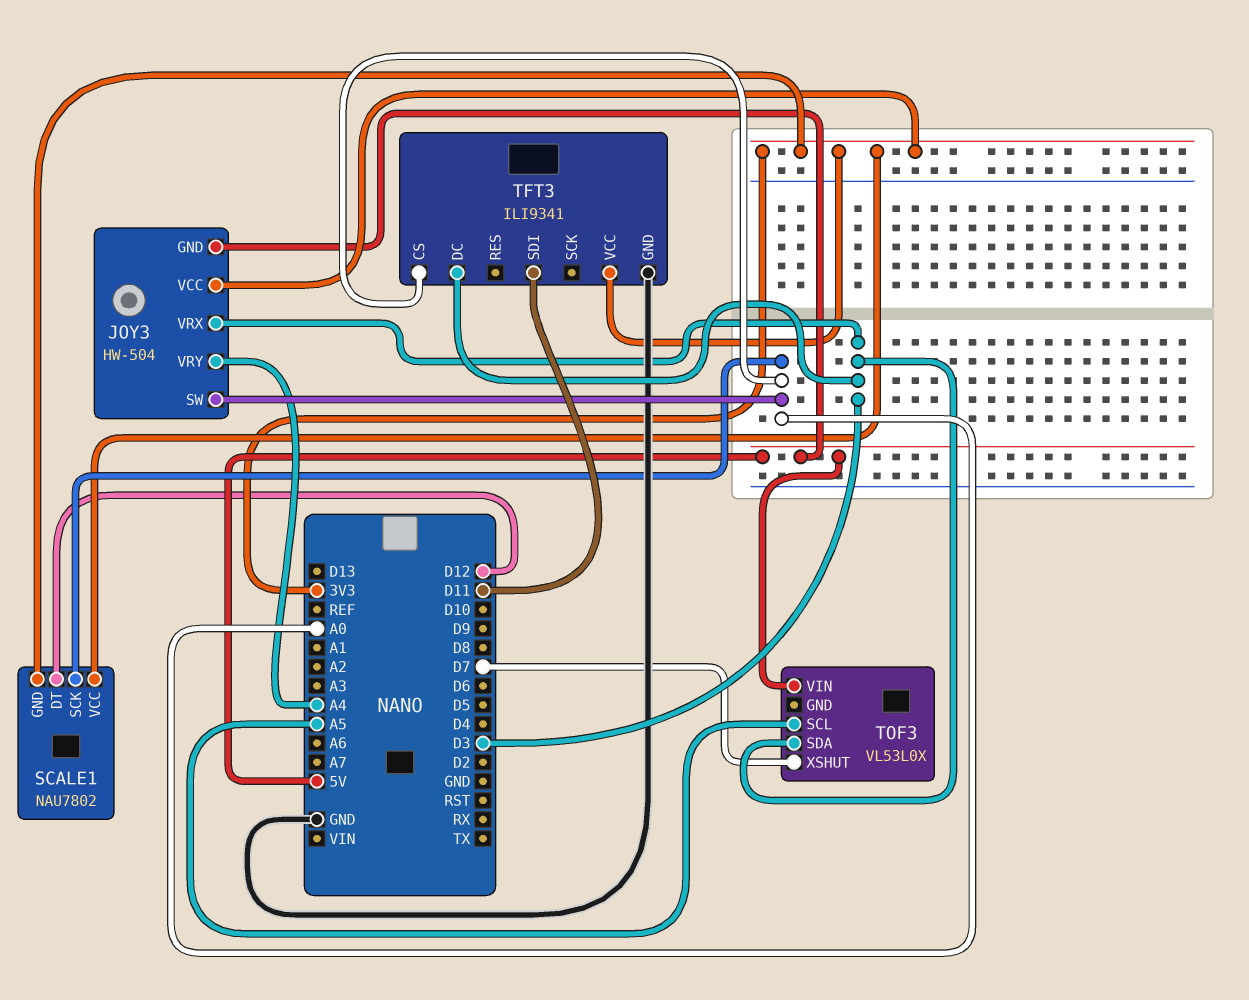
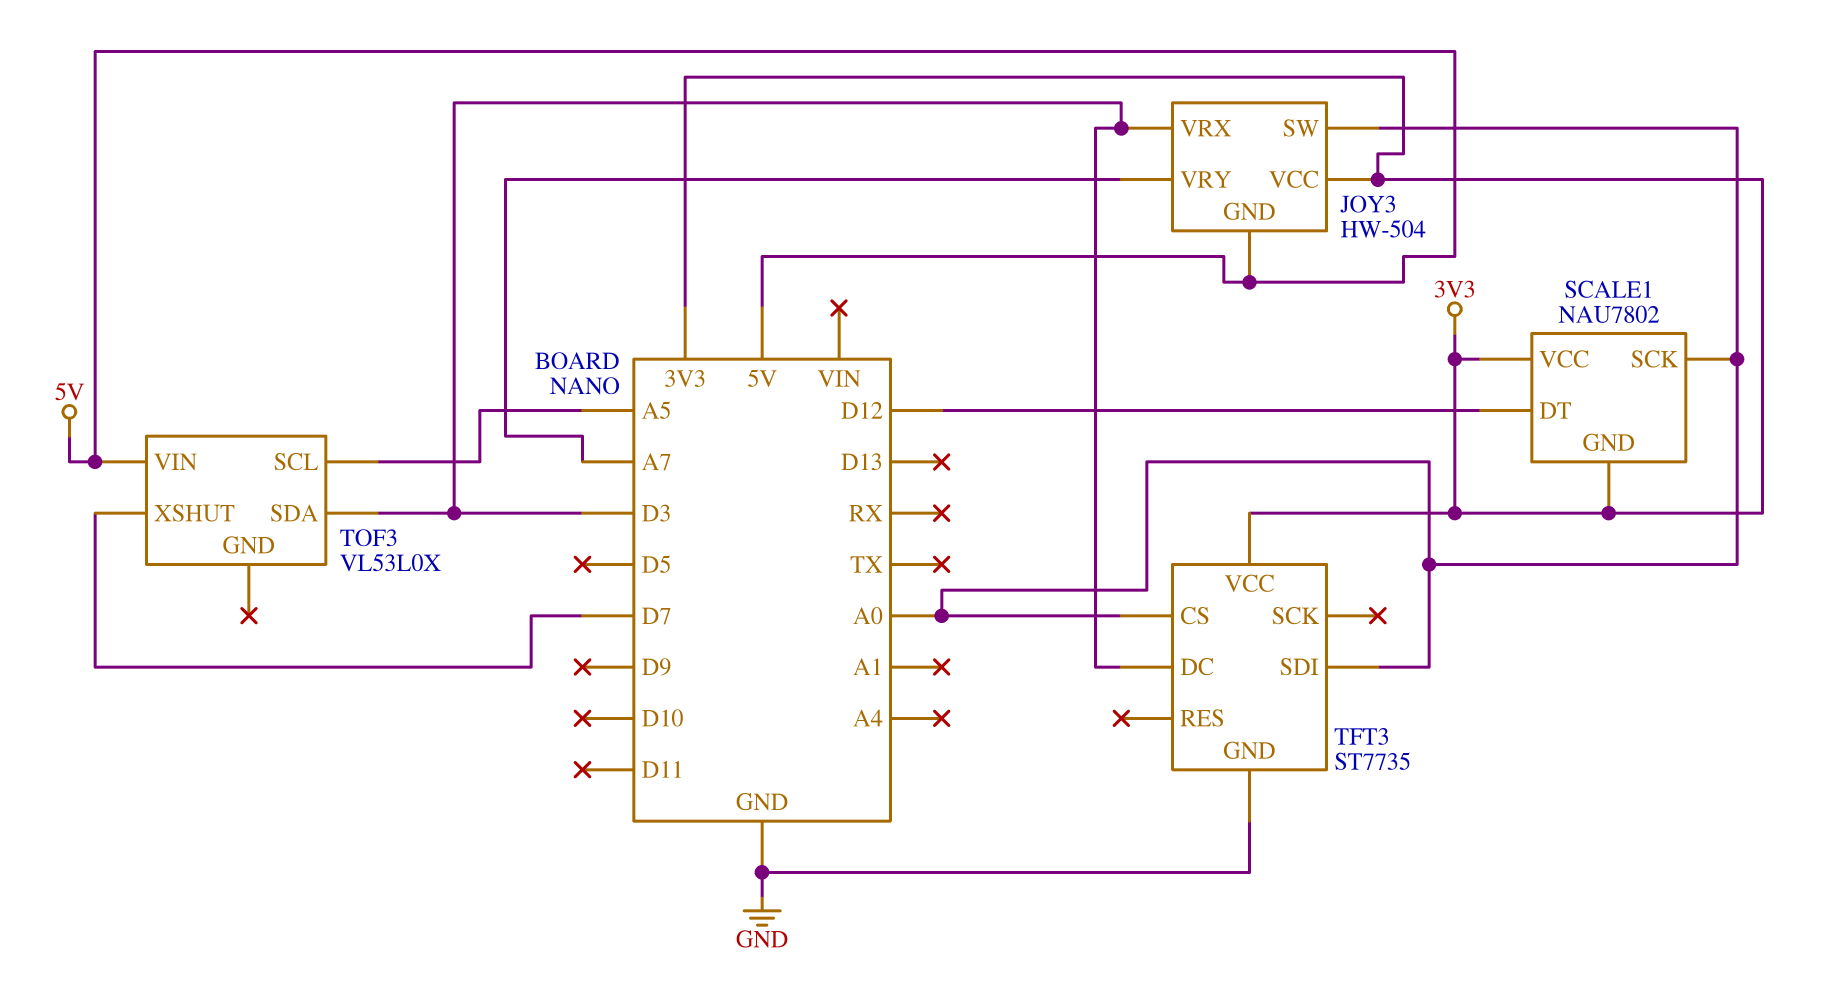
JOY3 pin VRY: A4 -> A7
TFT3: ILI9341 -> ST7735
TFT3 pin SDI: D11 -> A0

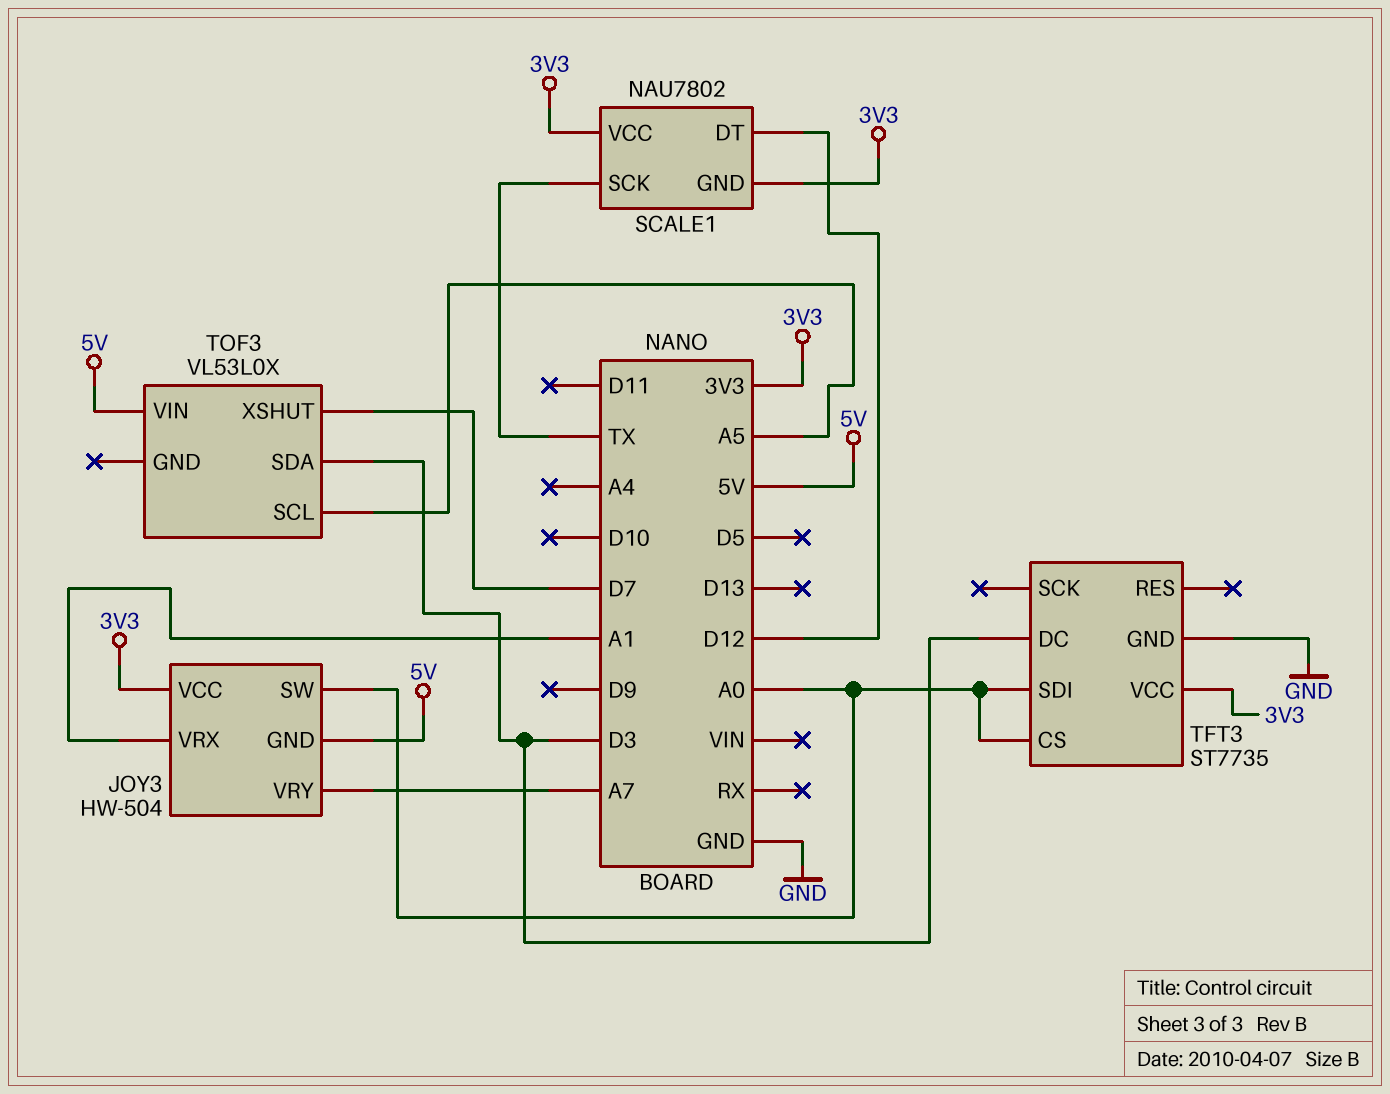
JOY3 pin VRX: D3 -> A1
SCALE1 pin SCK: A0 -> TX

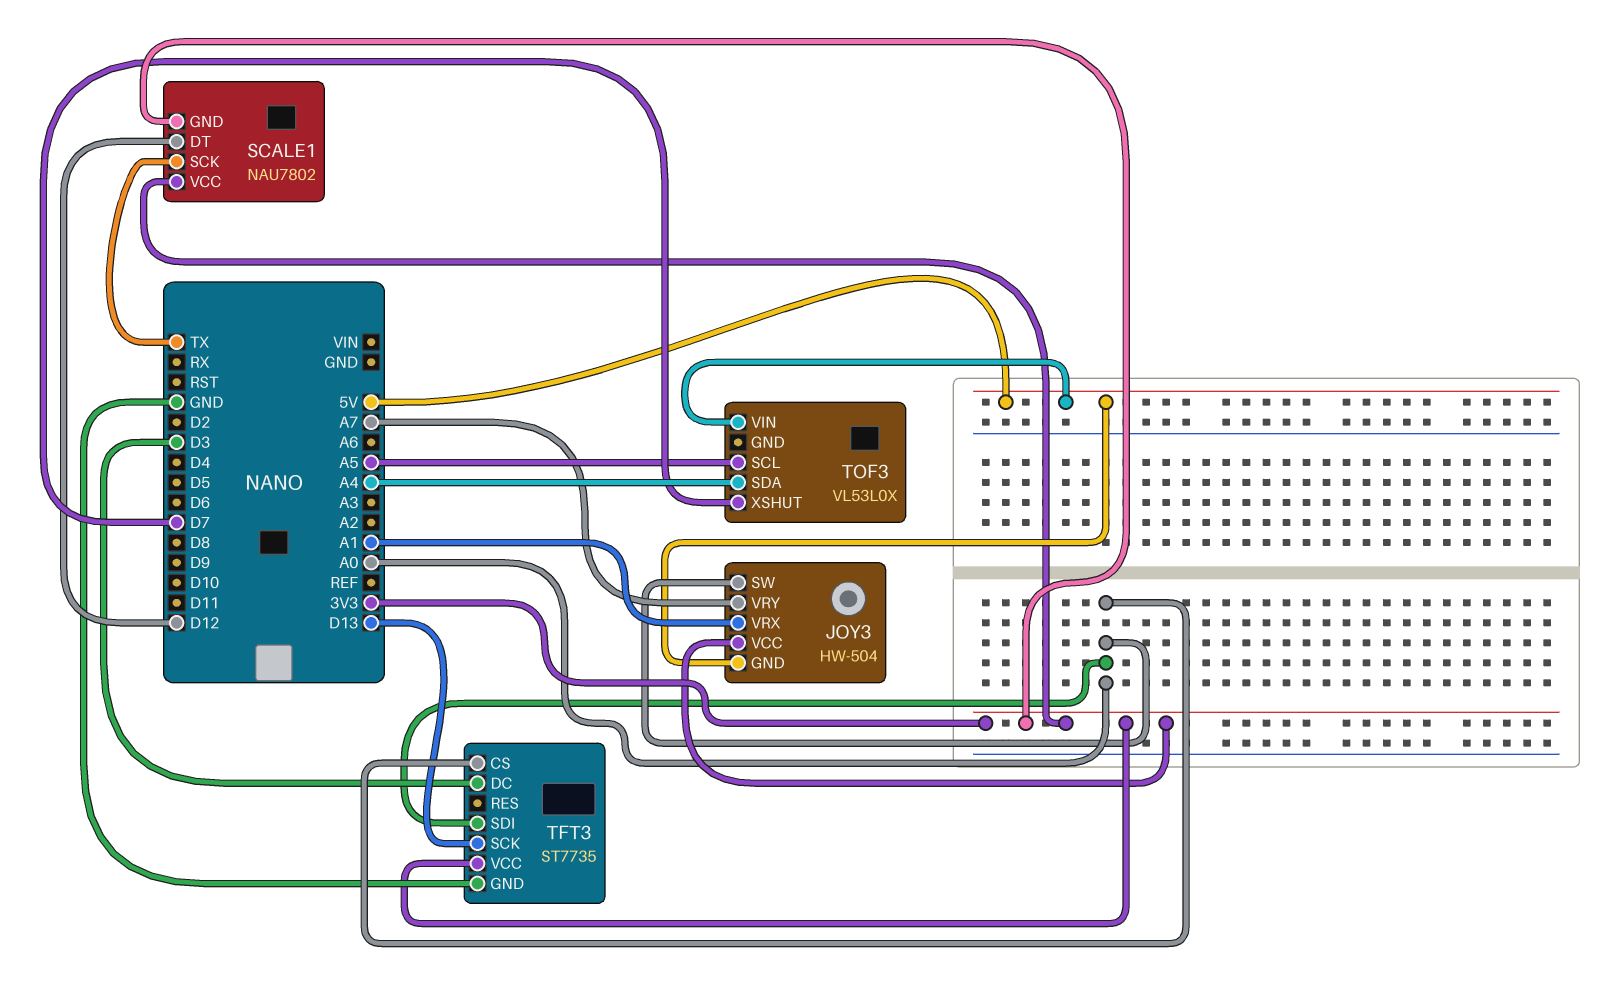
TFT3 pin SCK: none -> D13
TOF3 pin SDA: D3 -> A4

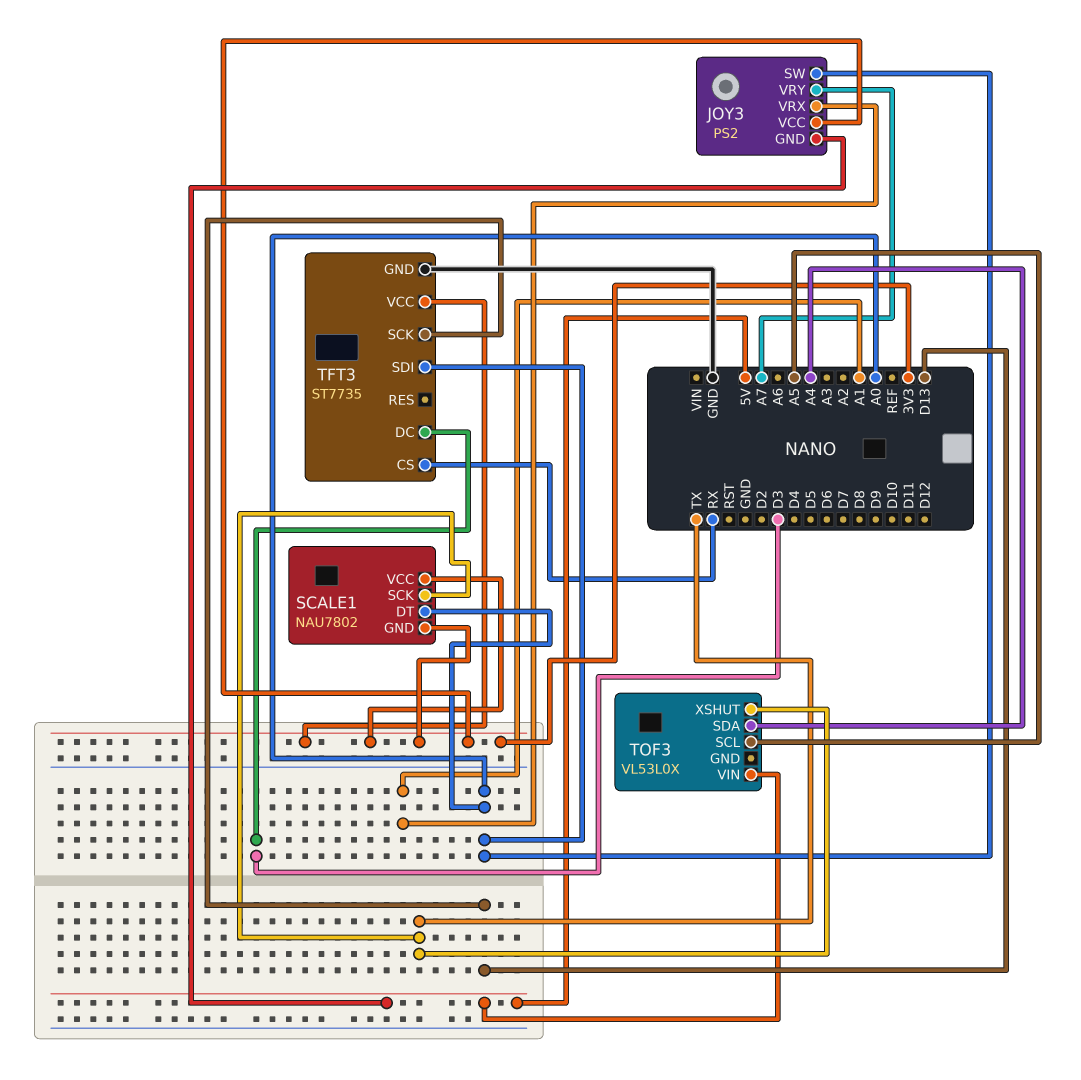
JOY3: HW-504 -> PS2
SCALE1 pin DT: D12 -> A0
TFT3 pin CS: A0 -> RX
TOF3 pin XSHUT: D7 -> TX

